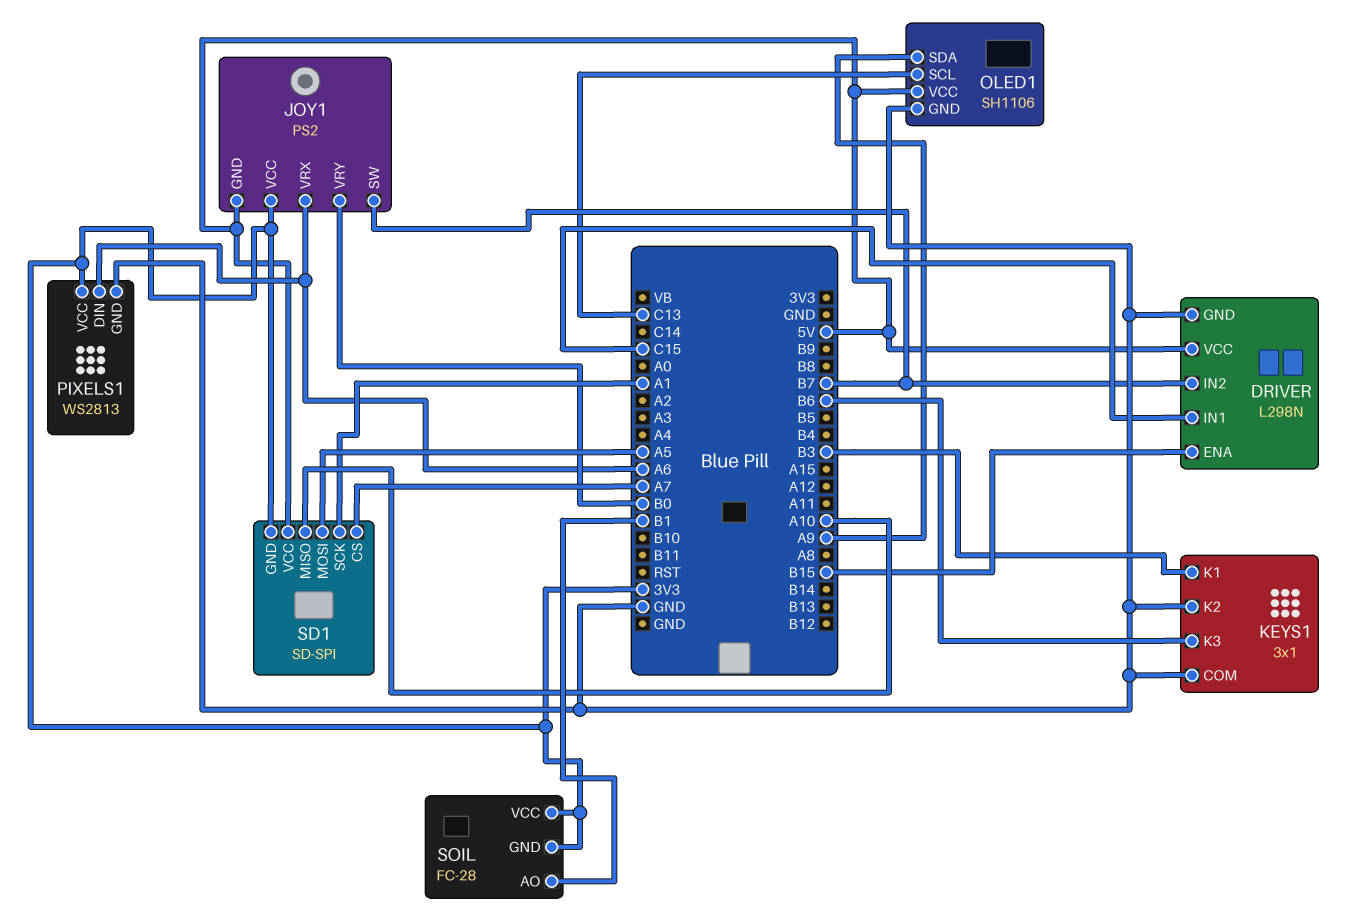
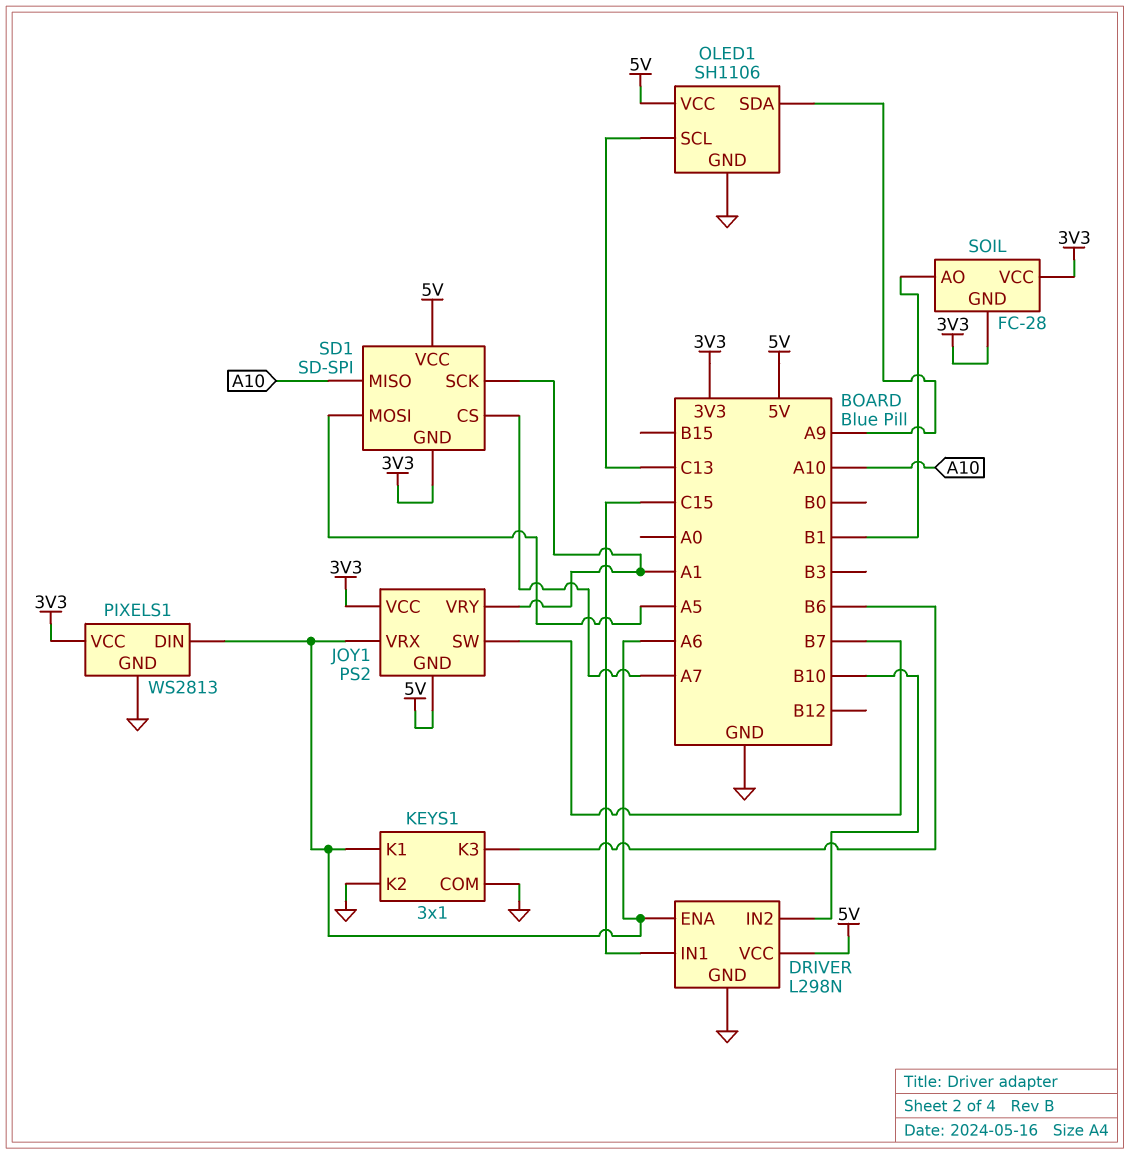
DRIVER pin ENA: B15 -> A6
DRIVER pin IN2: B7 -> B10
JOY1 pin VRY: B0 -> A1
KEYS1 pin K1: B3 -> A6

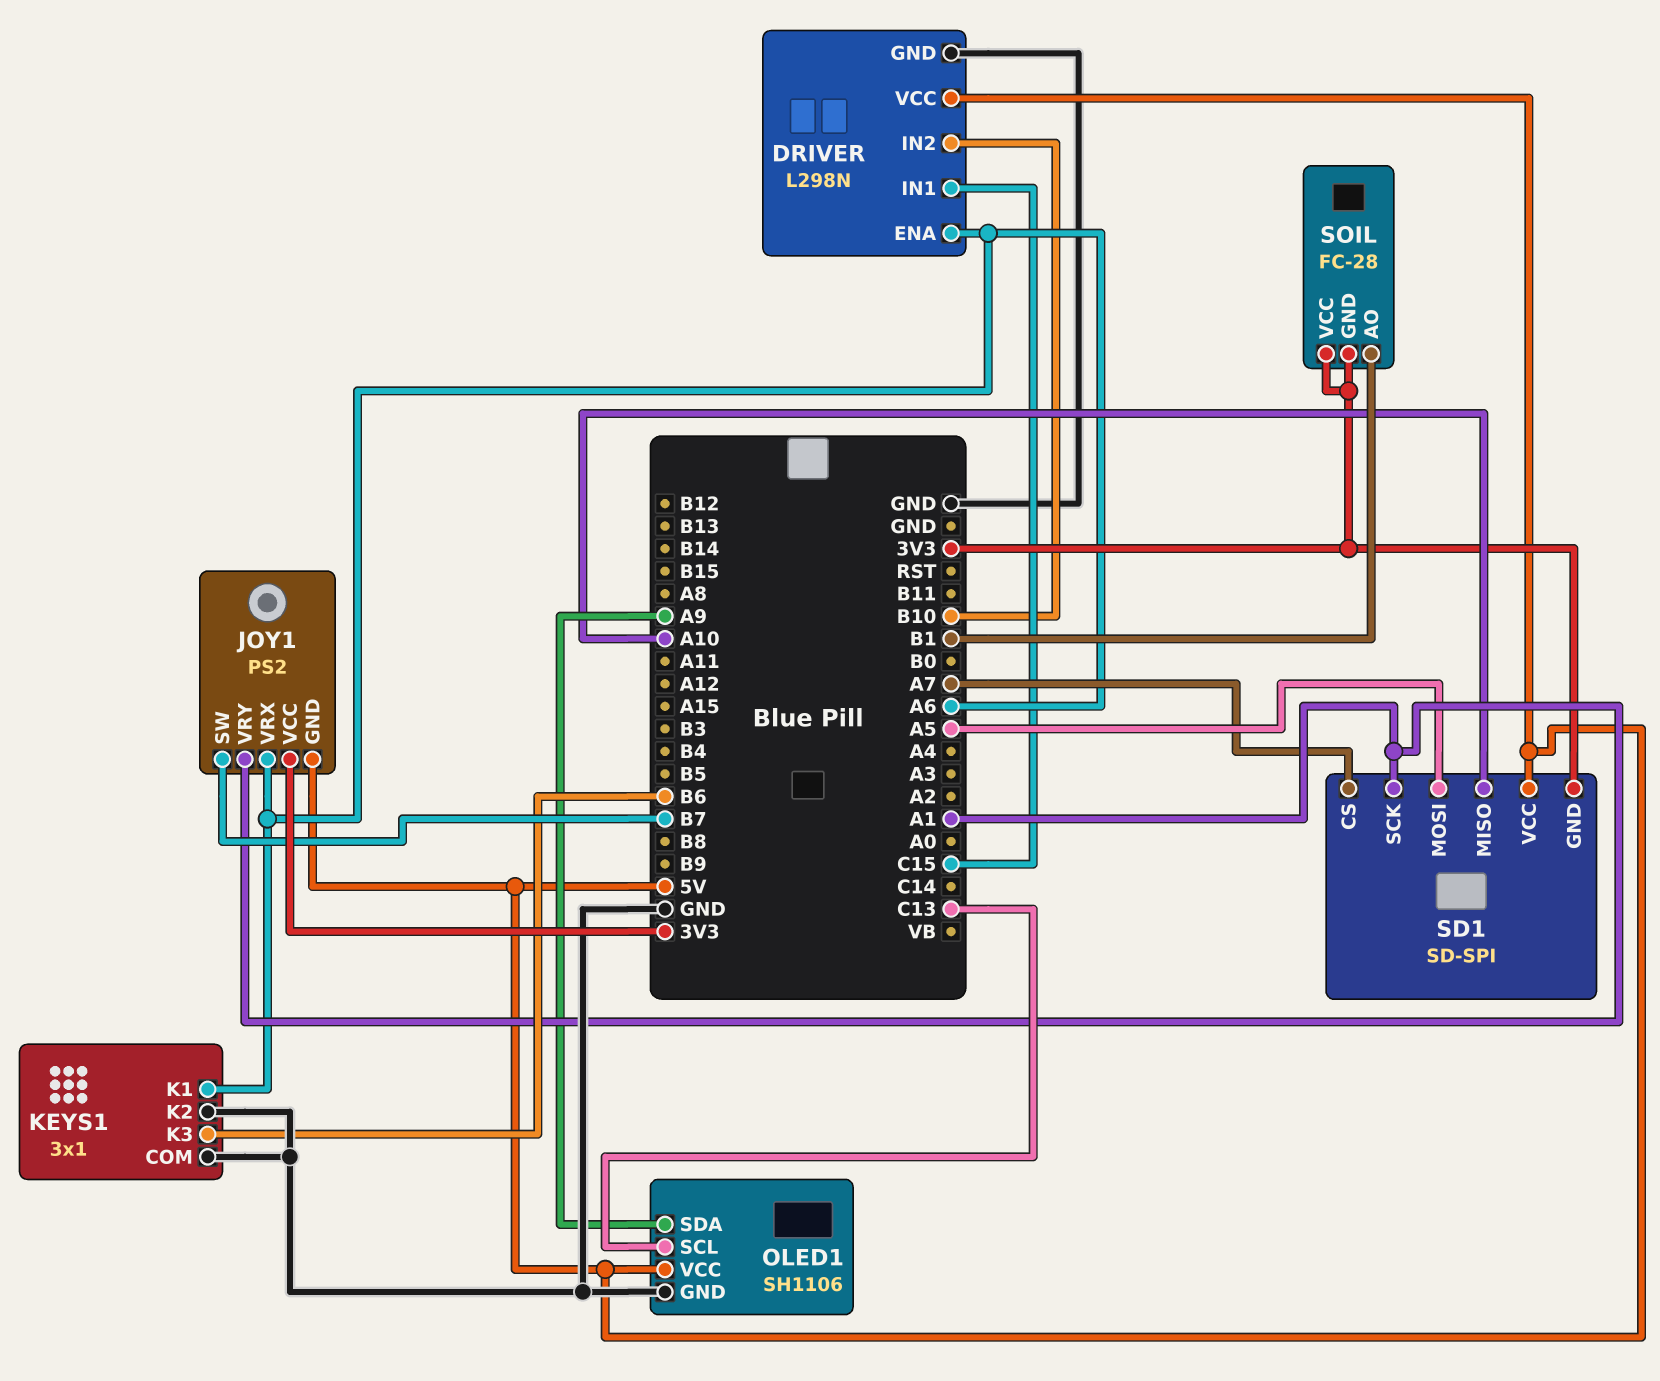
PIXELS1: WS2813 -> none
PIXELS1 pin DIN: A6 -> none
PIXELS1 pin GND: GND -> none
PIXELS1 pin VCC: 3V3 -> none

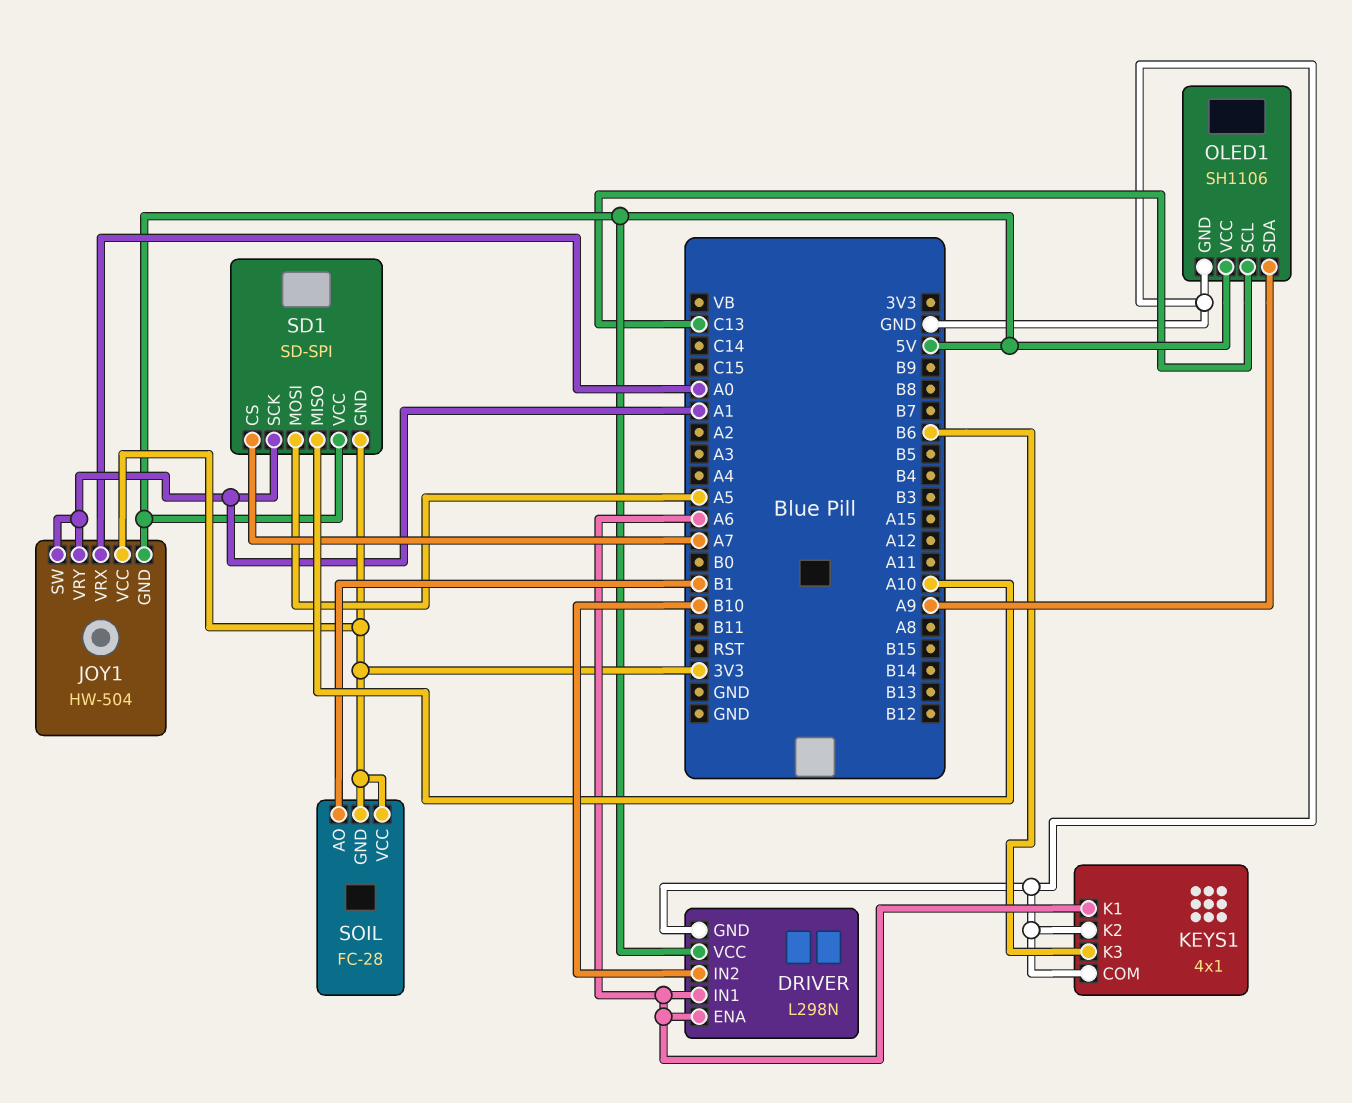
DRIVER pin IN1: C15 -> A6
JOY1: PS2 -> HW-504
JOY1 pin SW: B7 -> A1
JOY1 pin VRX: A6 -> A0
KEYS1: 3x1 -> 4x1

